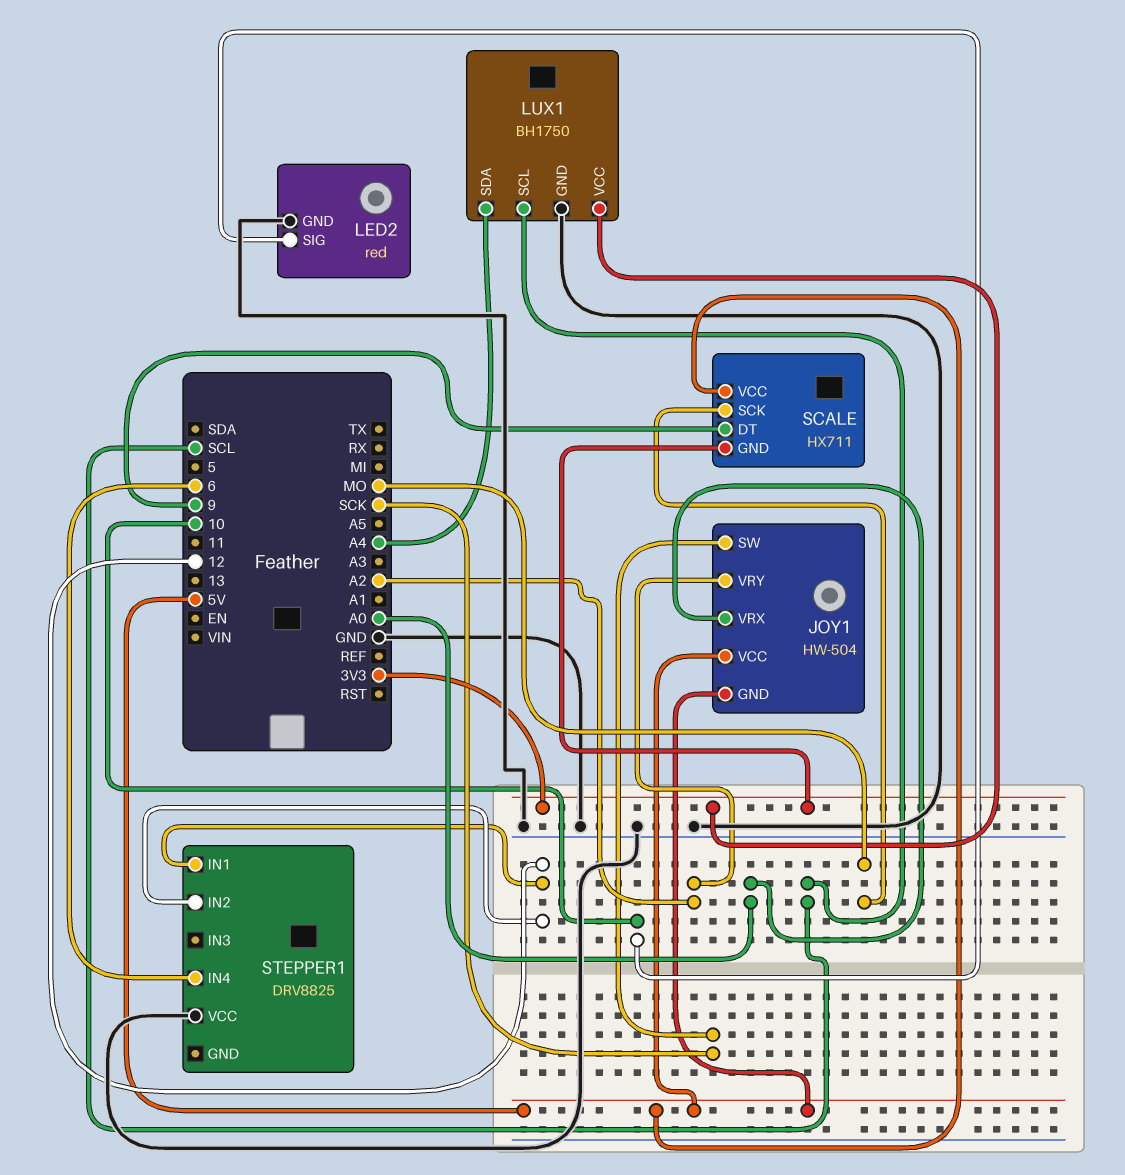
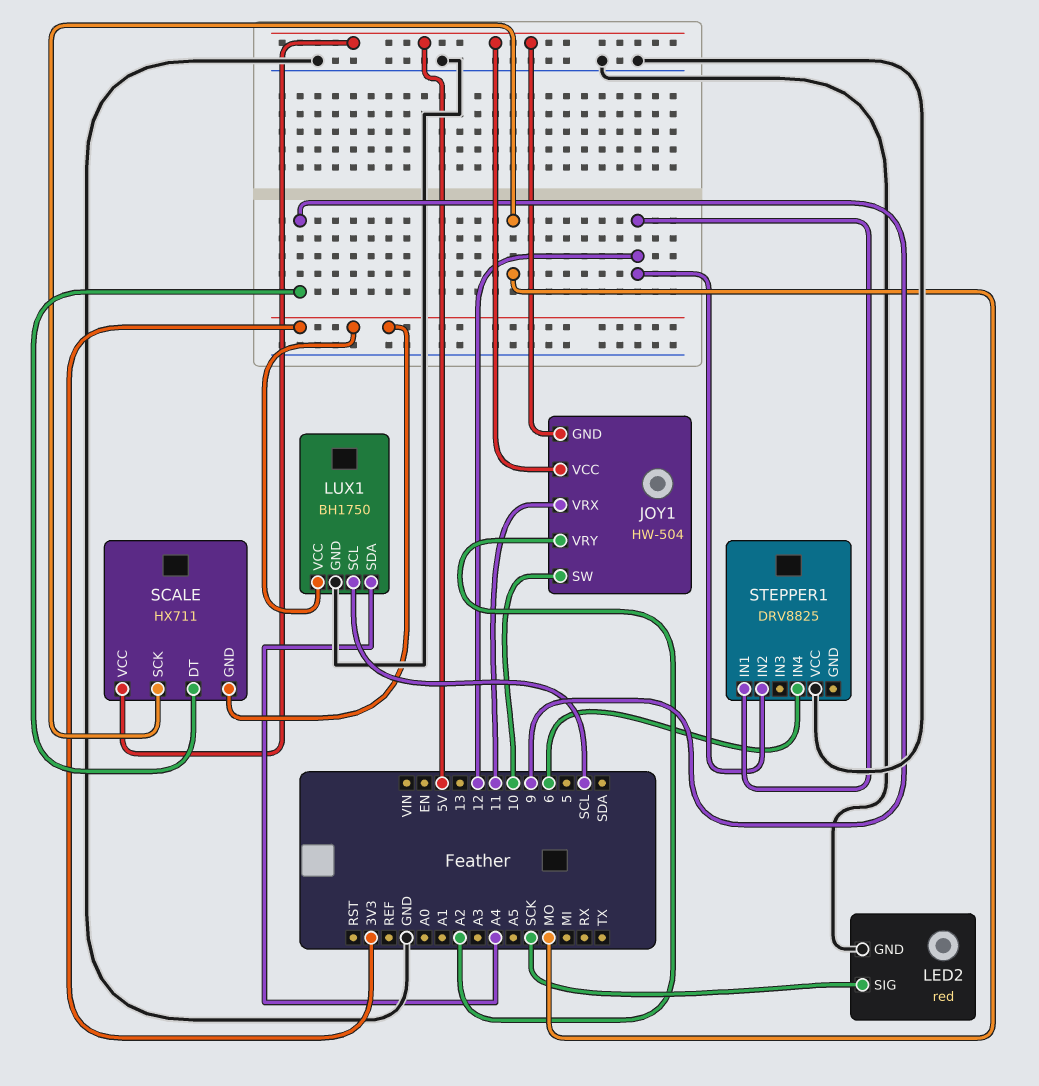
JOY1 pin SW: SCK -> 10
JOY1 pin VRX: A0 -> 11
LED2 pin SIG: 10 -> SCK

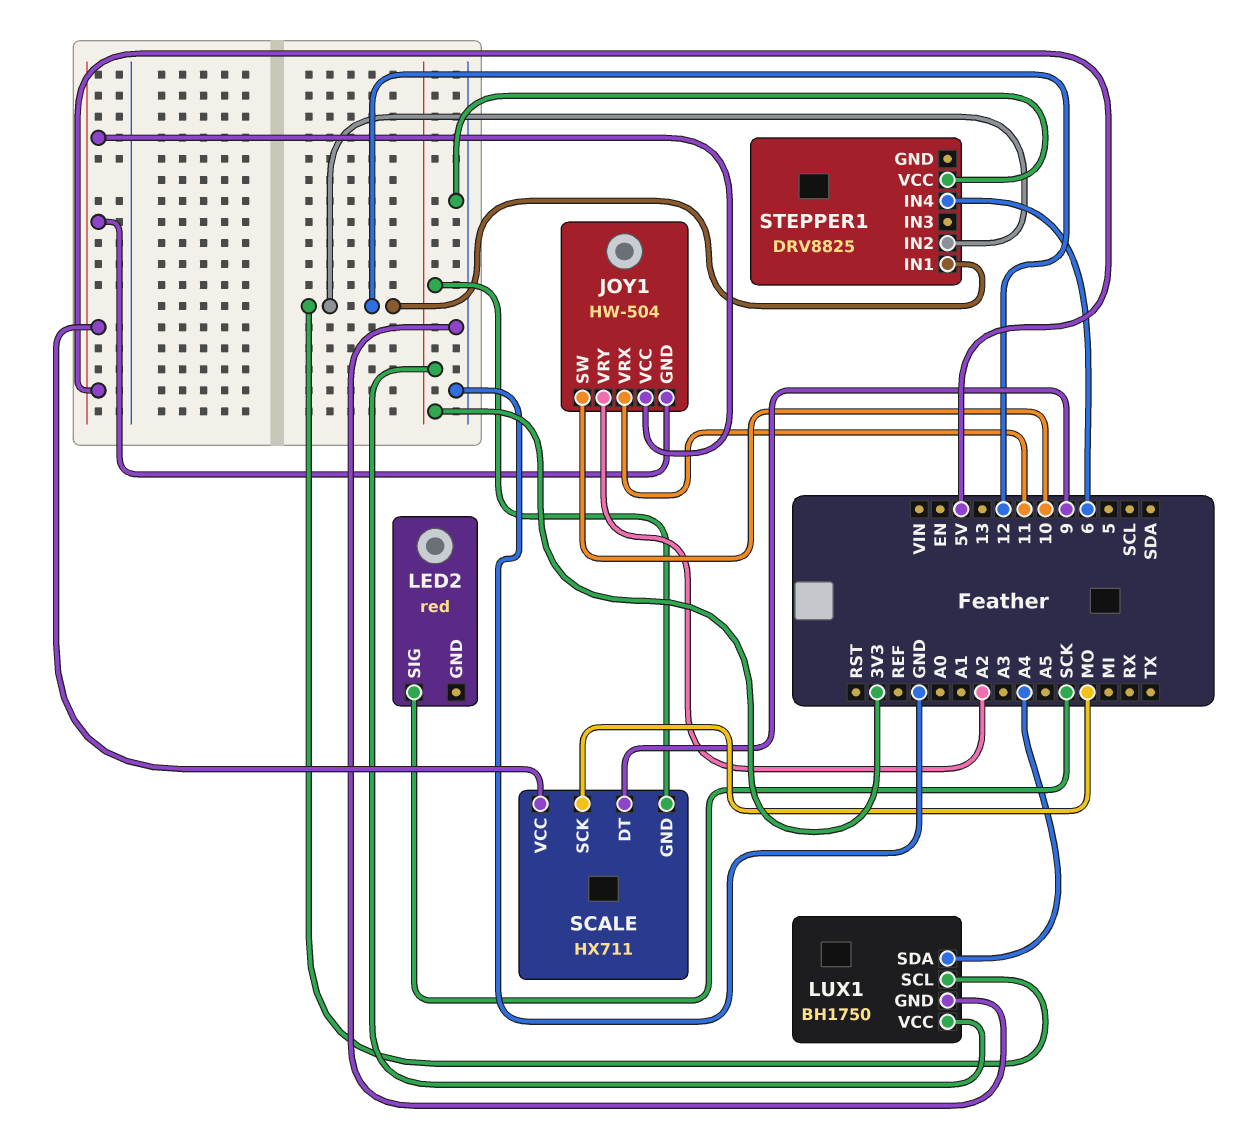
LED2 pin GND: GND -> none
LUX1 pin SCL: SCL -> 12

